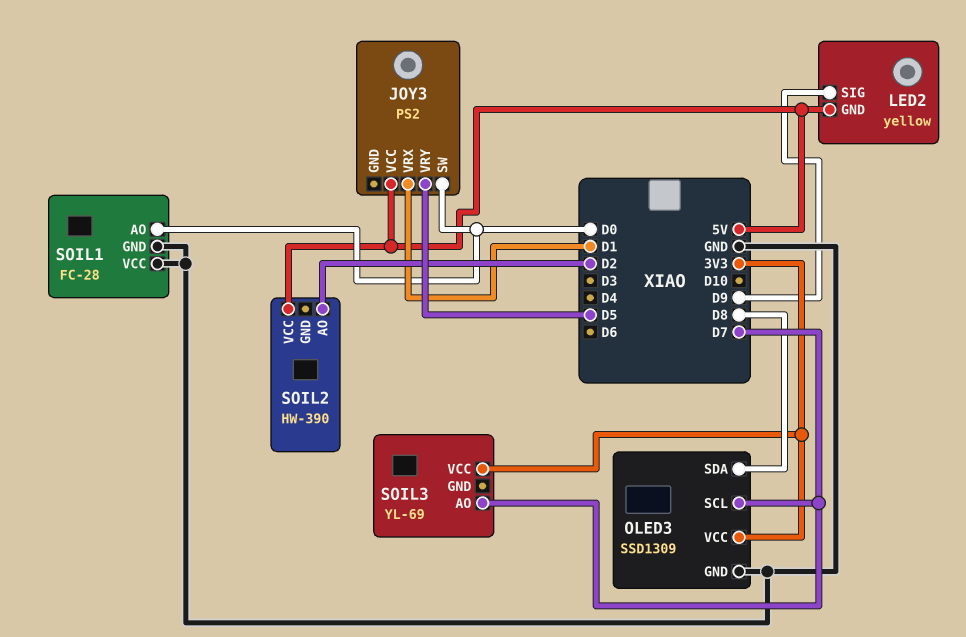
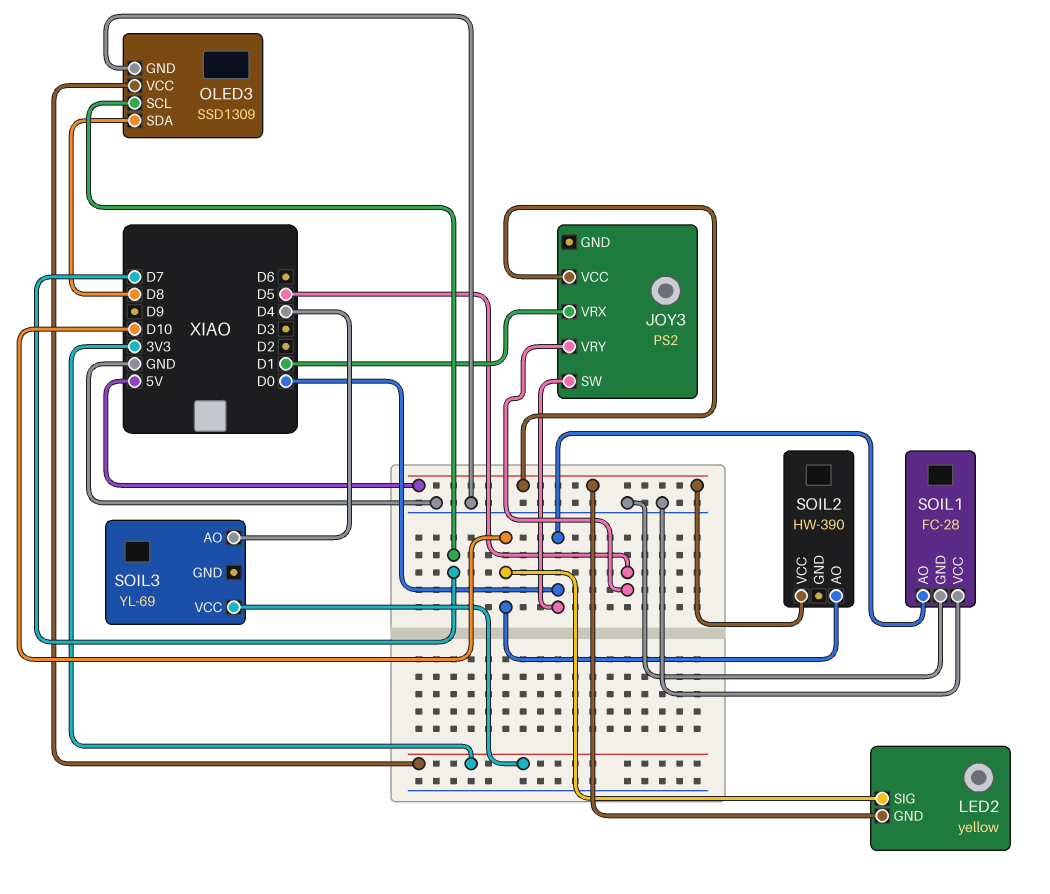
LED2 pin SIG: D9 -> D10
SOIL2 pin AO: D2 -> D10
SOIL3 pin AO: D7 -> D4

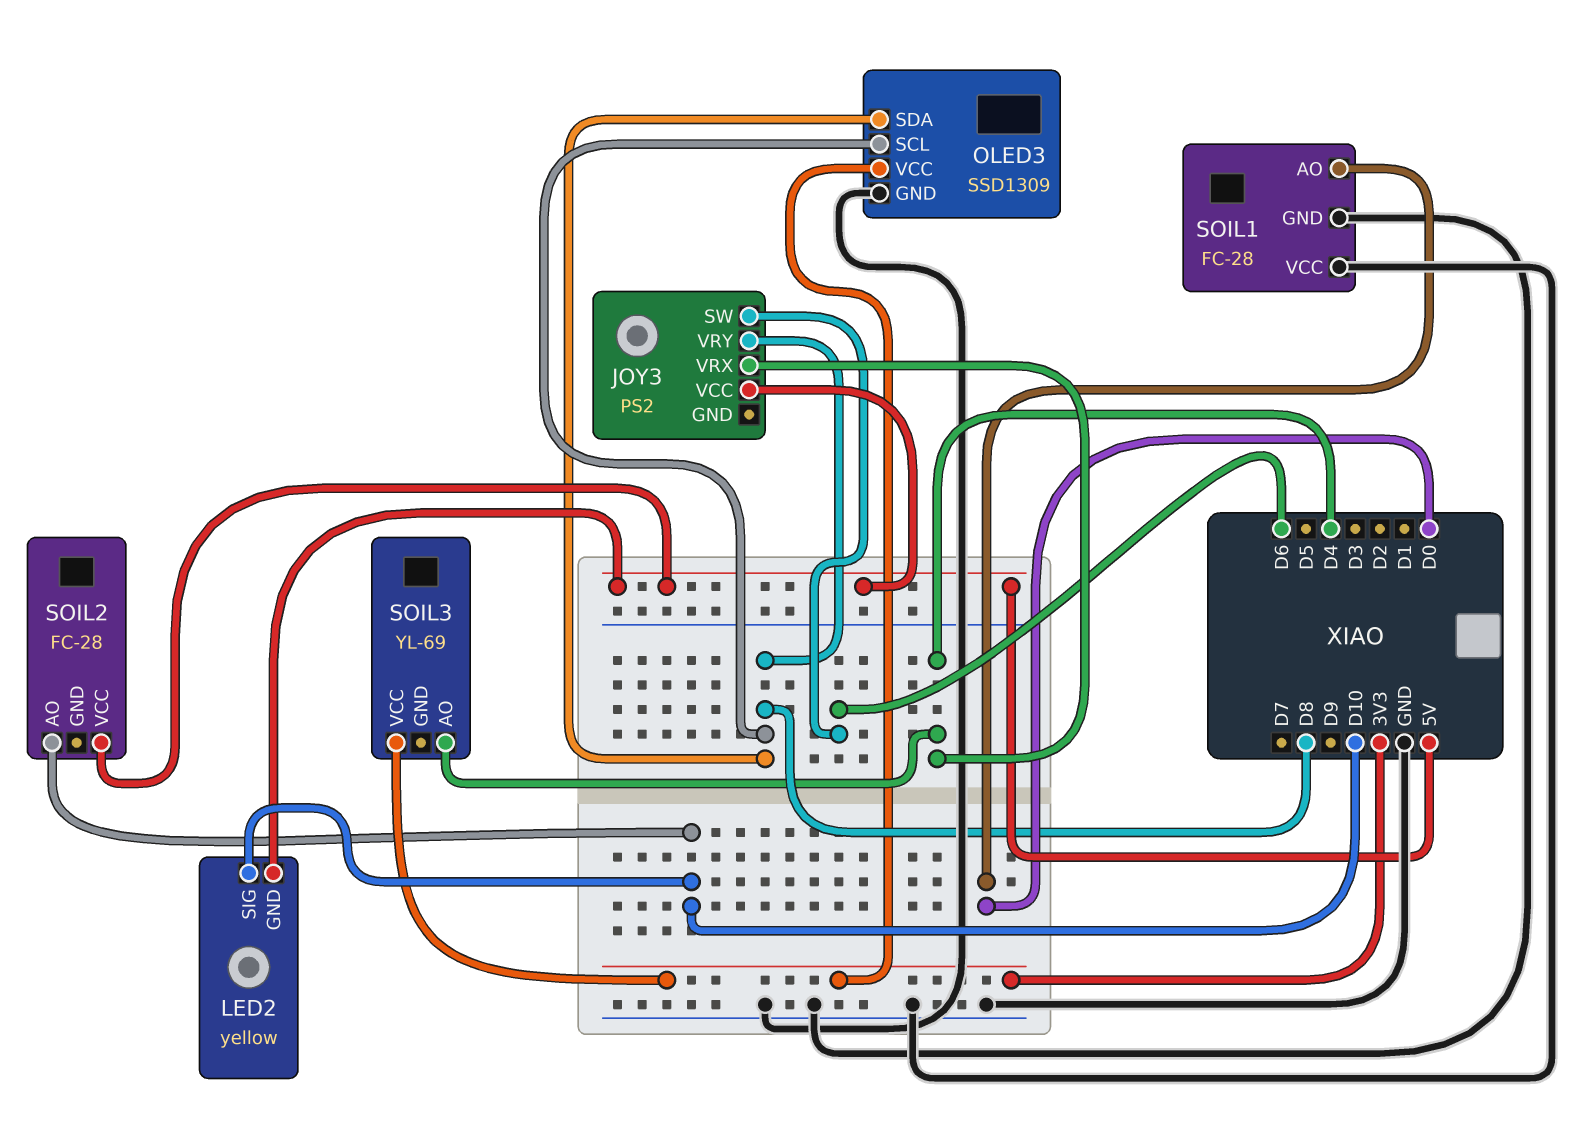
JOY3 pin SW: D0 -> D6
JOY3 pin VRX: D1 -> D4
JOY3 pin VRY: D5 -> D8
OLED3 pin SCL: D7 -> D8
SOIL2: HW-390 -> FC-28

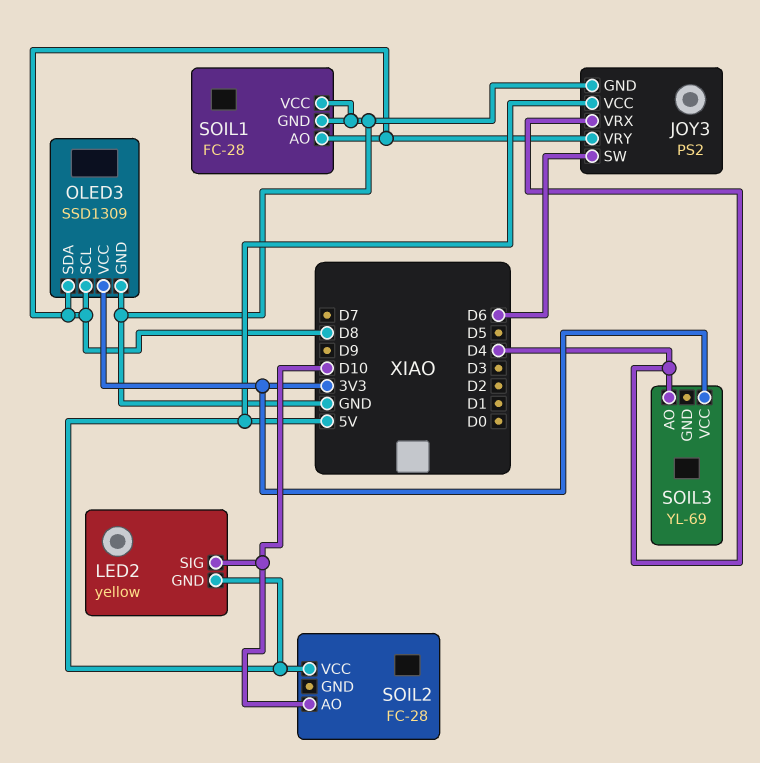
JOY3 pin GND: none -> GND
SOIL1 pin AO: D0 -> D8

